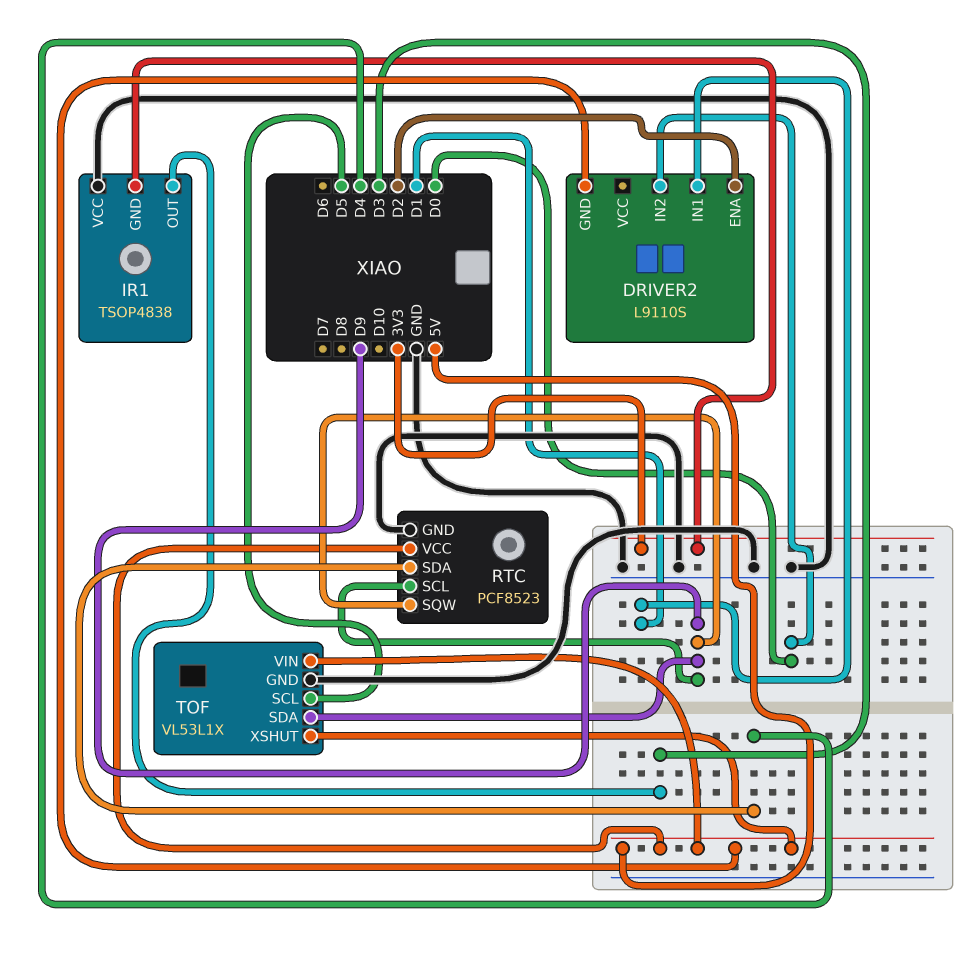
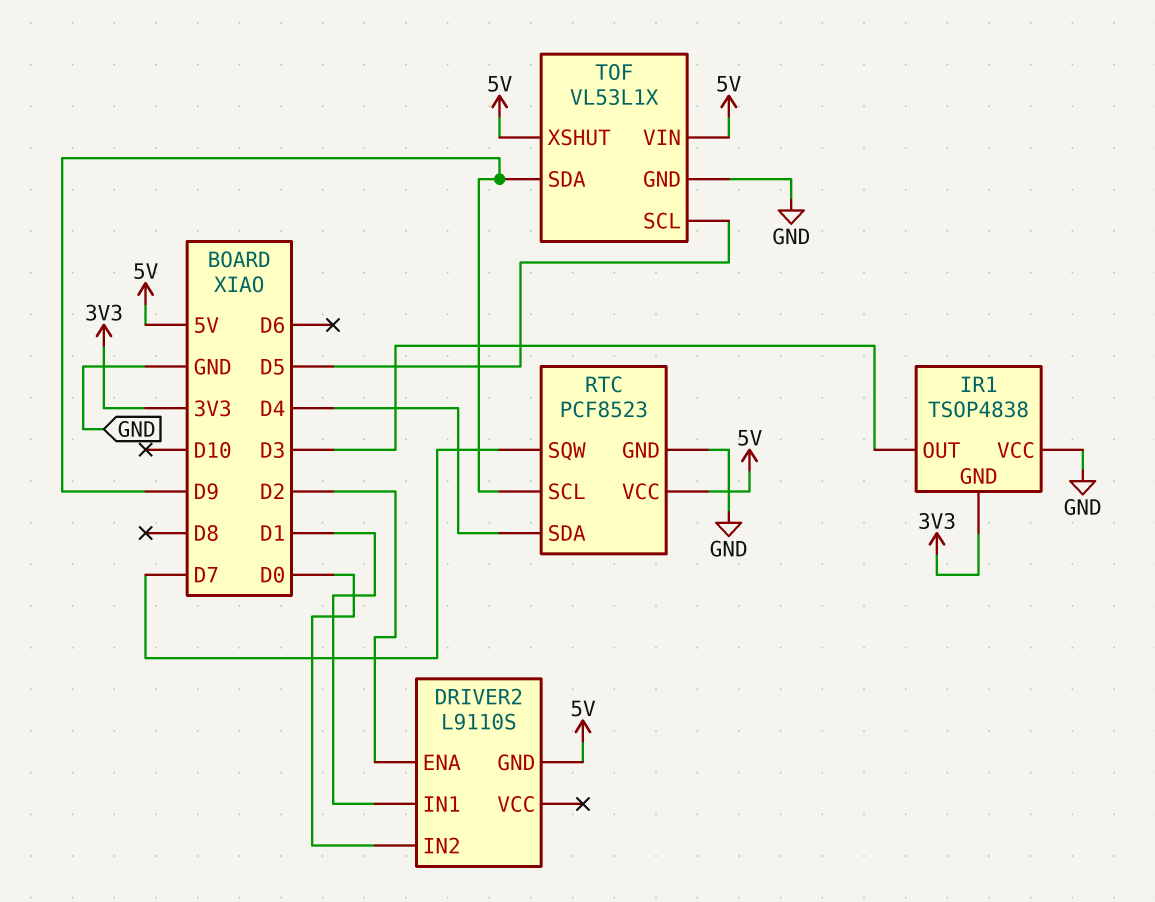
RTC pin SQW: D9 -> D7

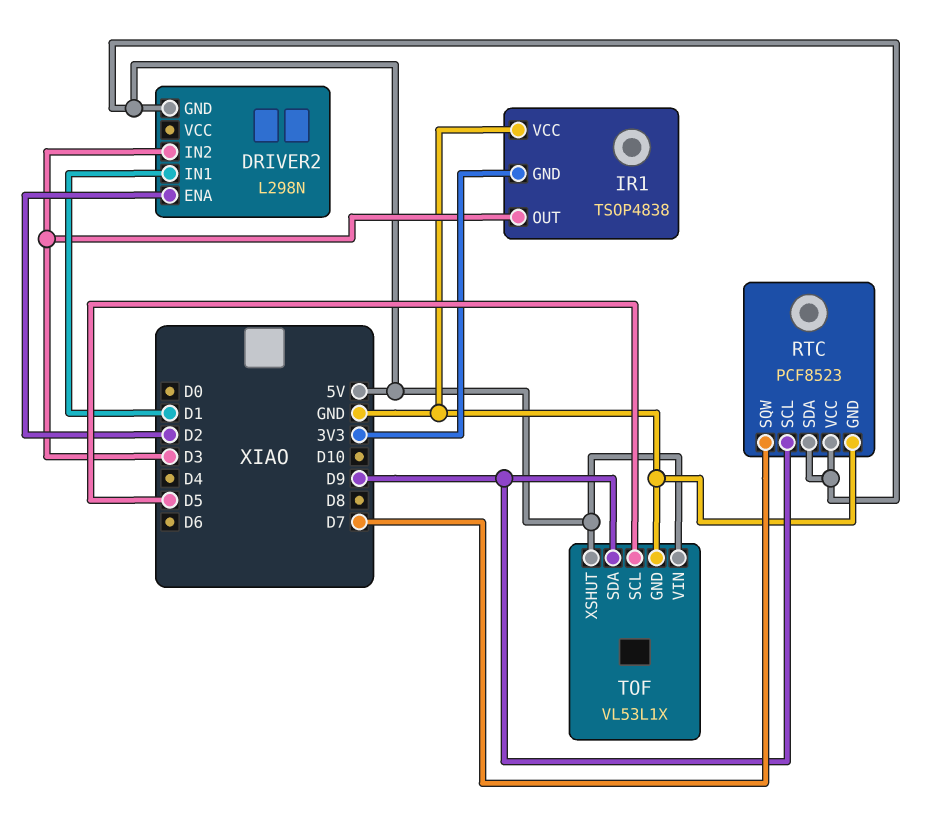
DRIVER2: L9110S -> L298N
DRIVER2 pin IN2: D0 -> D3
RTC pin SDA: D4 -> 5V

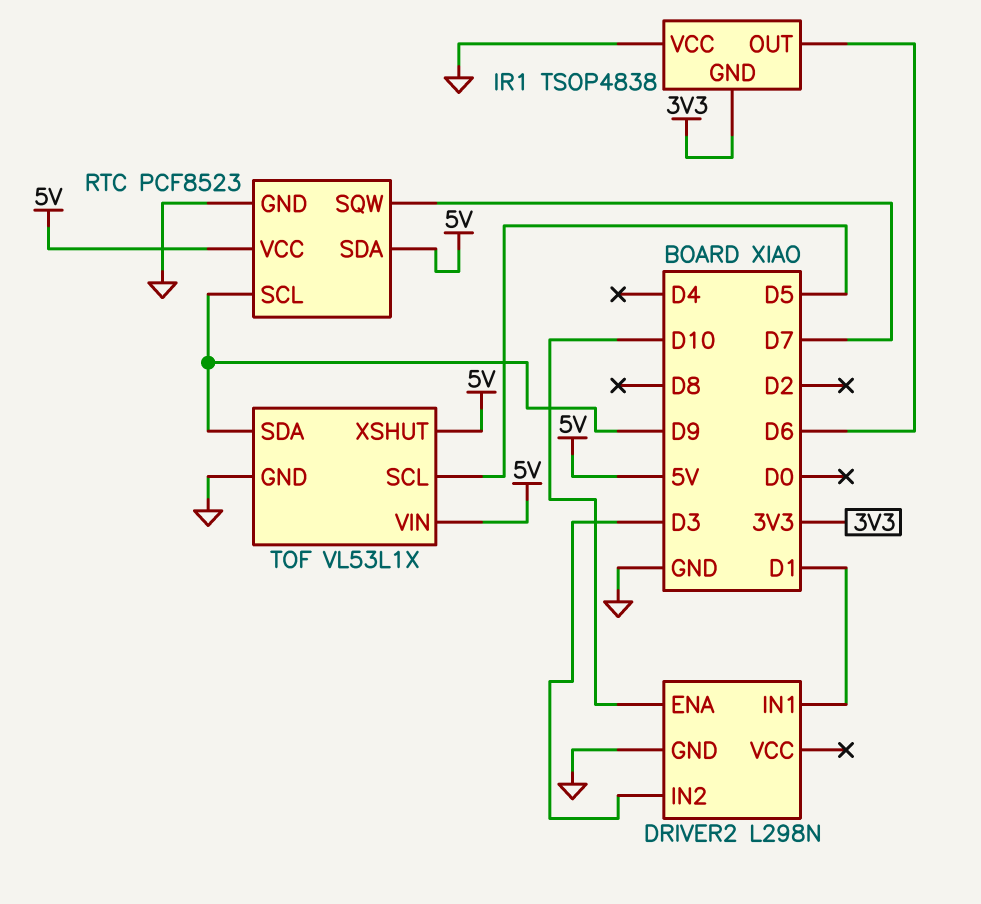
DRIVER2 pin ENA: D2 -> D10
DRIVER2 pin GND: 5V -> GND
IR1 pin OUT: D3 -> D6

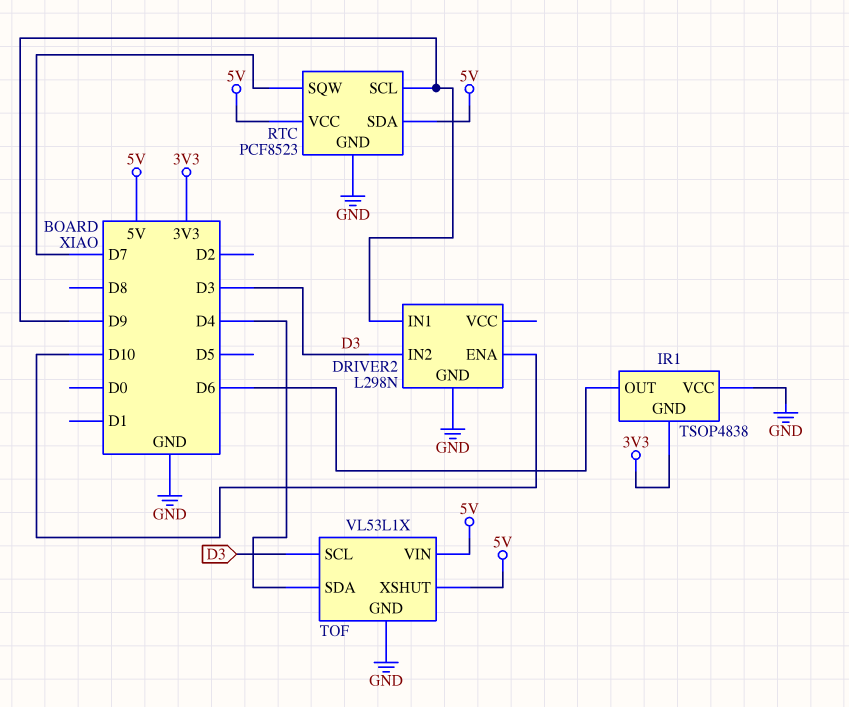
DRIVER2 pin IN1: D1 -> D9
TOF pin SCL: D5 -> D3
TOF pin SDA: D9 -> D4

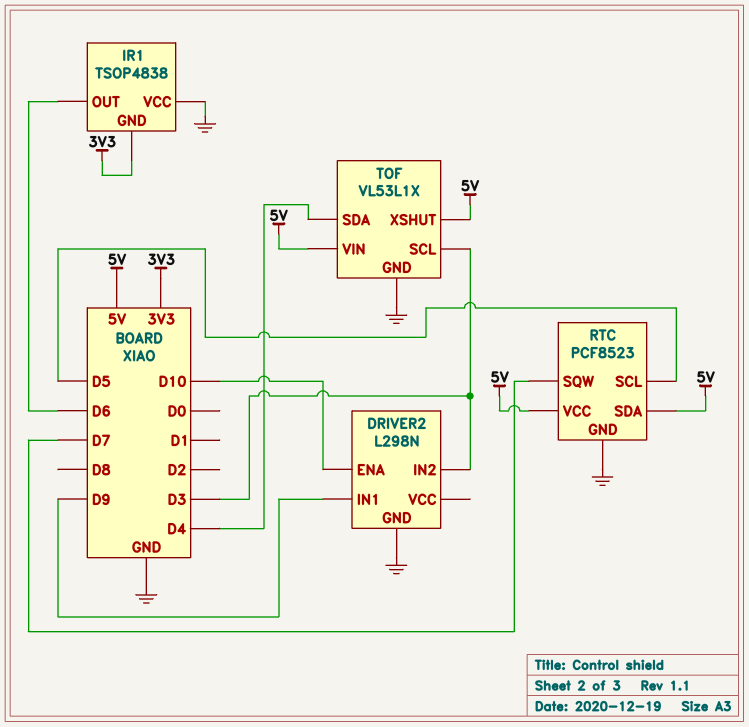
RTC pin SCL: D9 -> D5

